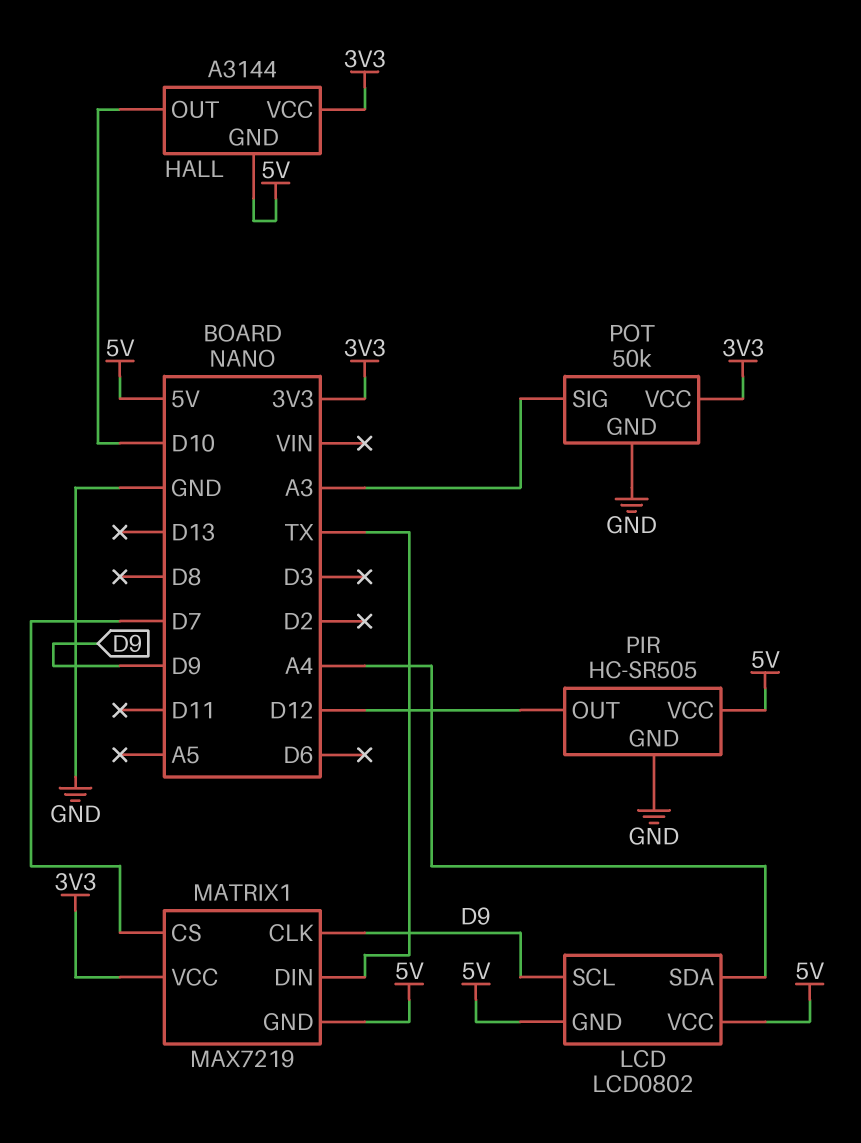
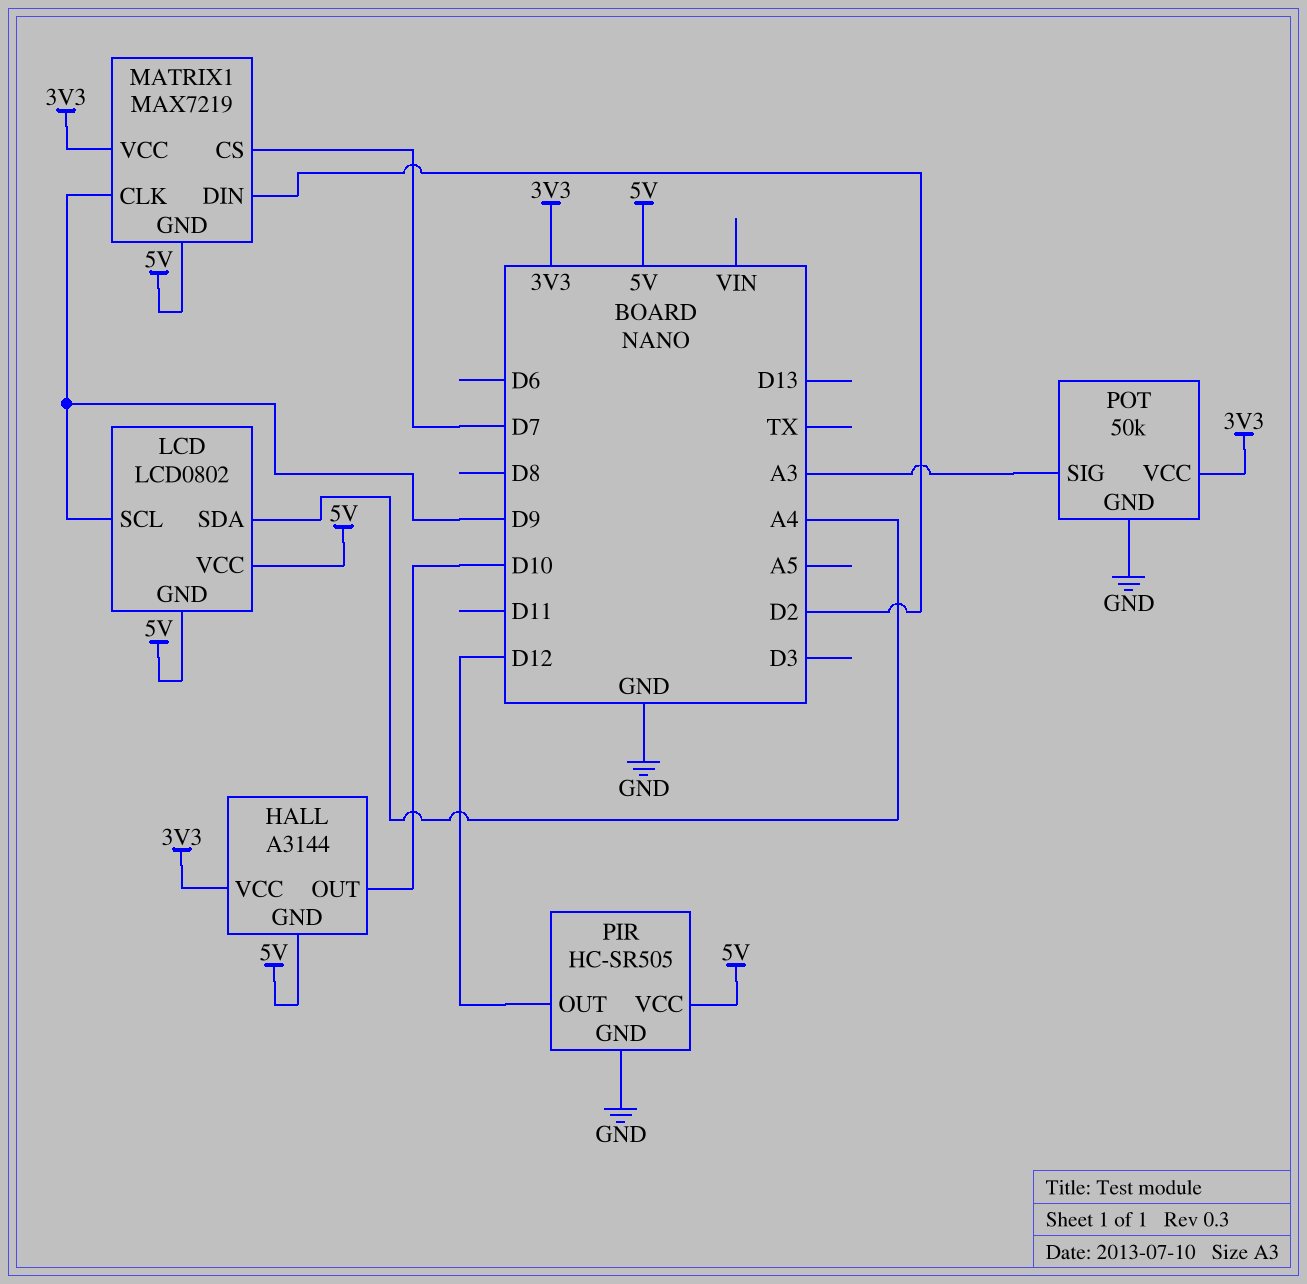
MATRIX1 pin DIN: TX -> D2

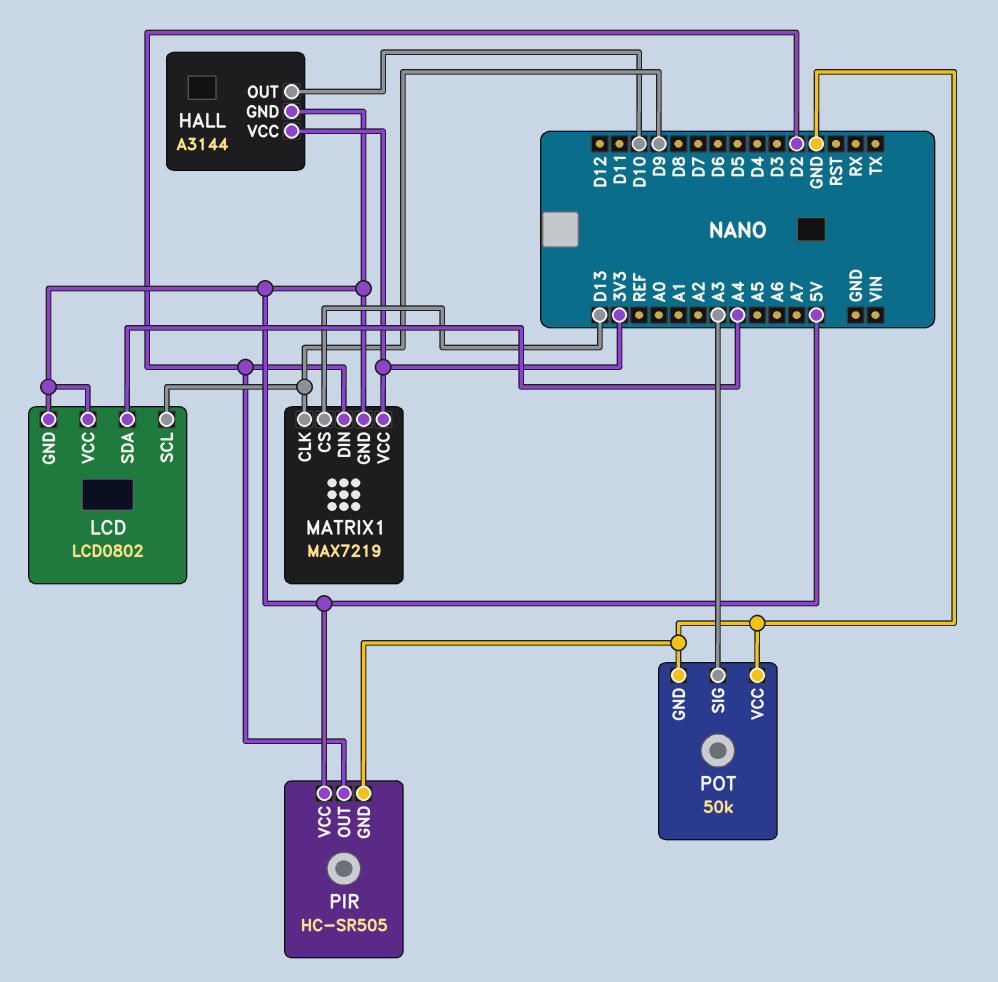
MATRIX1 pin CS: D7 -> D13
PIR pin OUT: D12 -> D2
POT pin VCC: 3V3 -> GND

